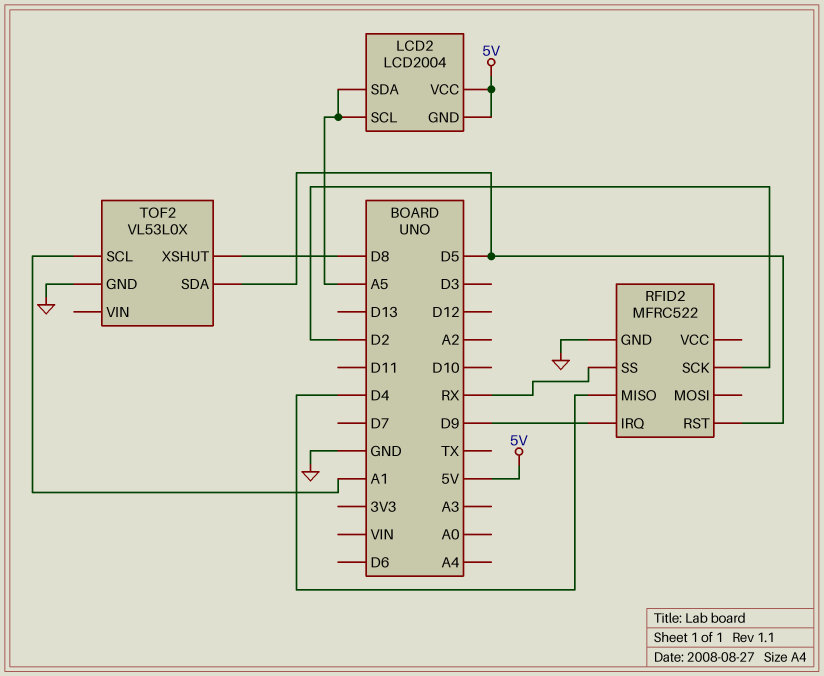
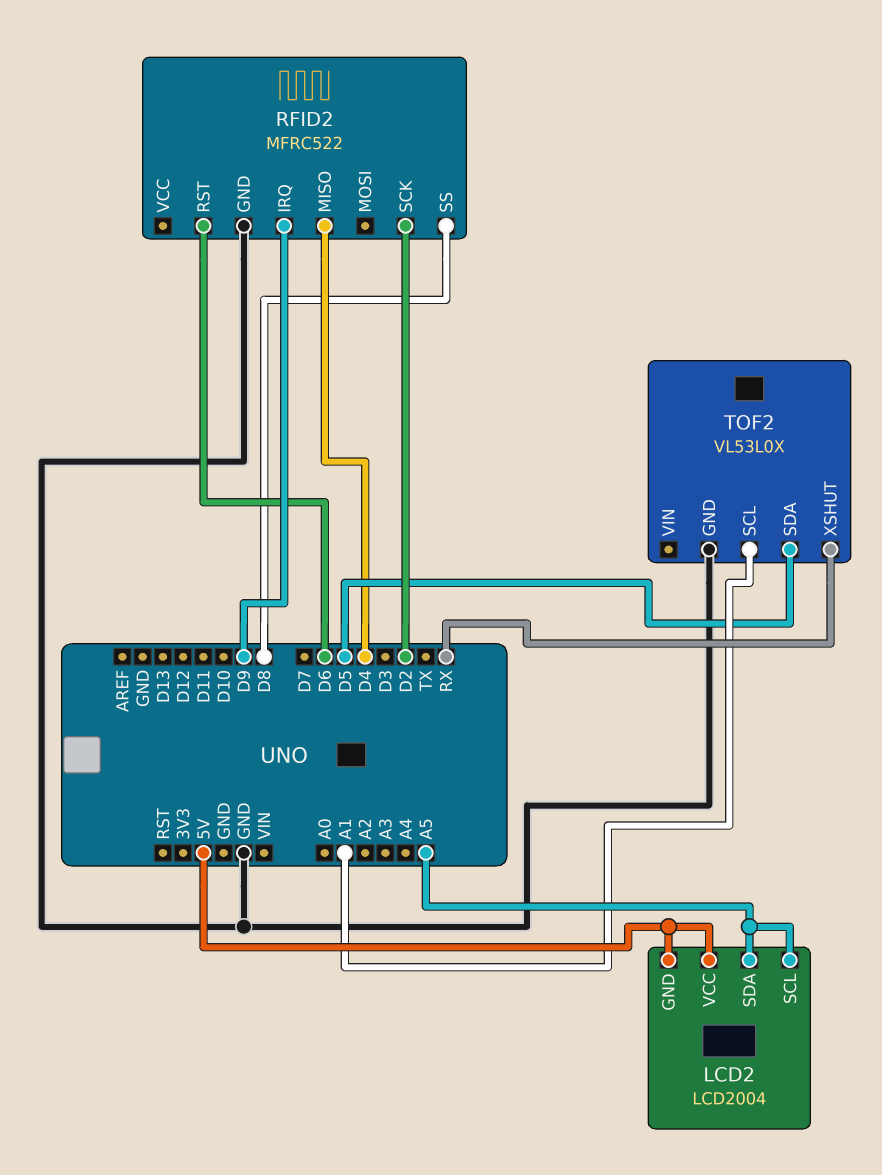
RFID2 pin RST: D5 -> D6
RFID2 pin SS: RX -> D8
TOF2 pin XSHUT: D8 -> RX

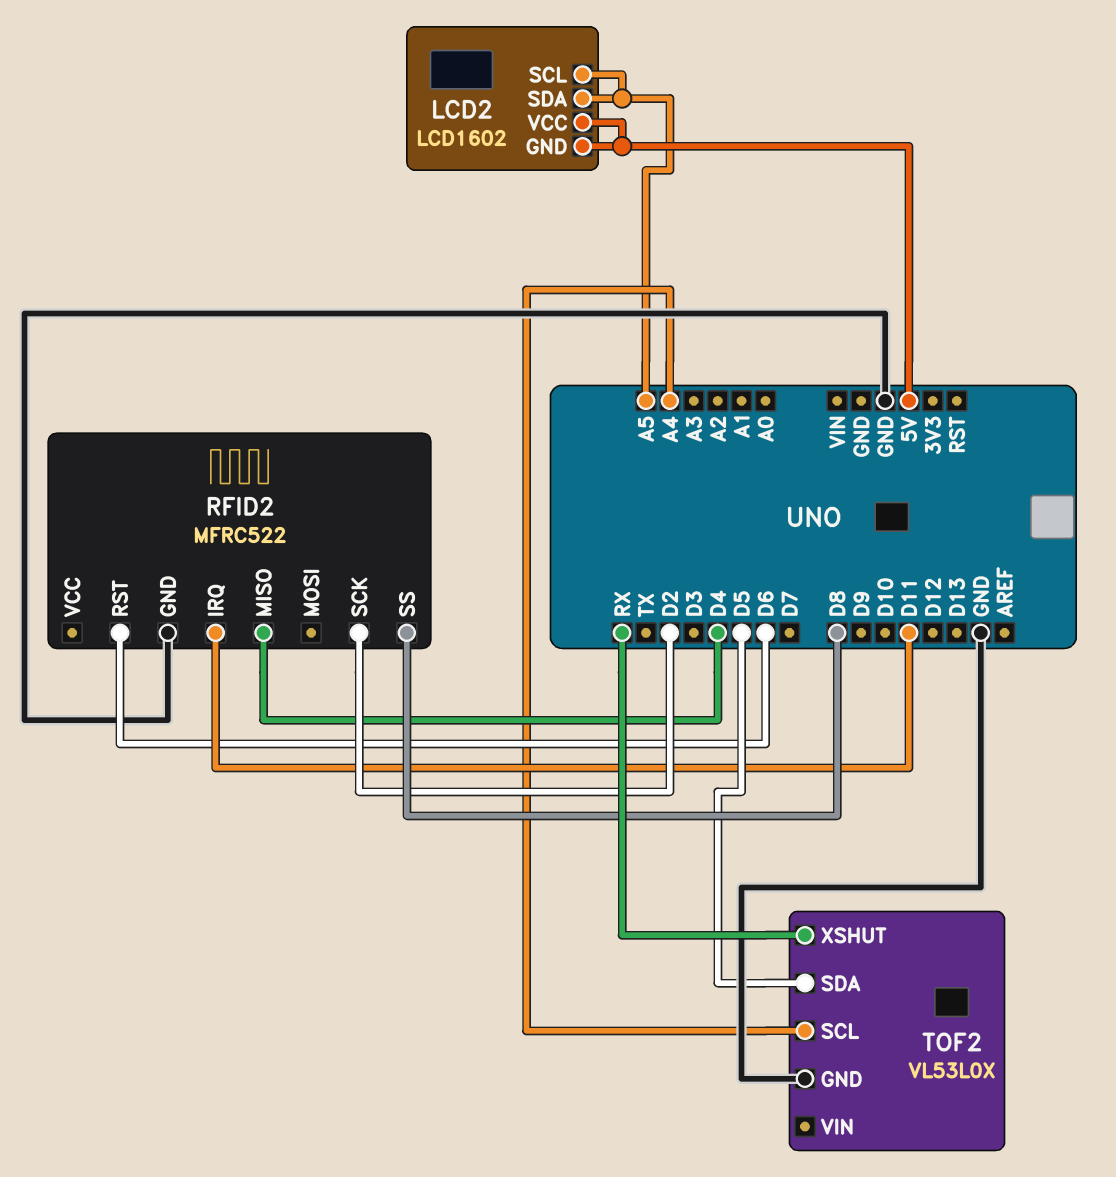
LCD2: LCD2004 -> LCD1602
RFID2 pin IRQ: D9 -> D11
TOF2 pin SCL: A1 -> A4

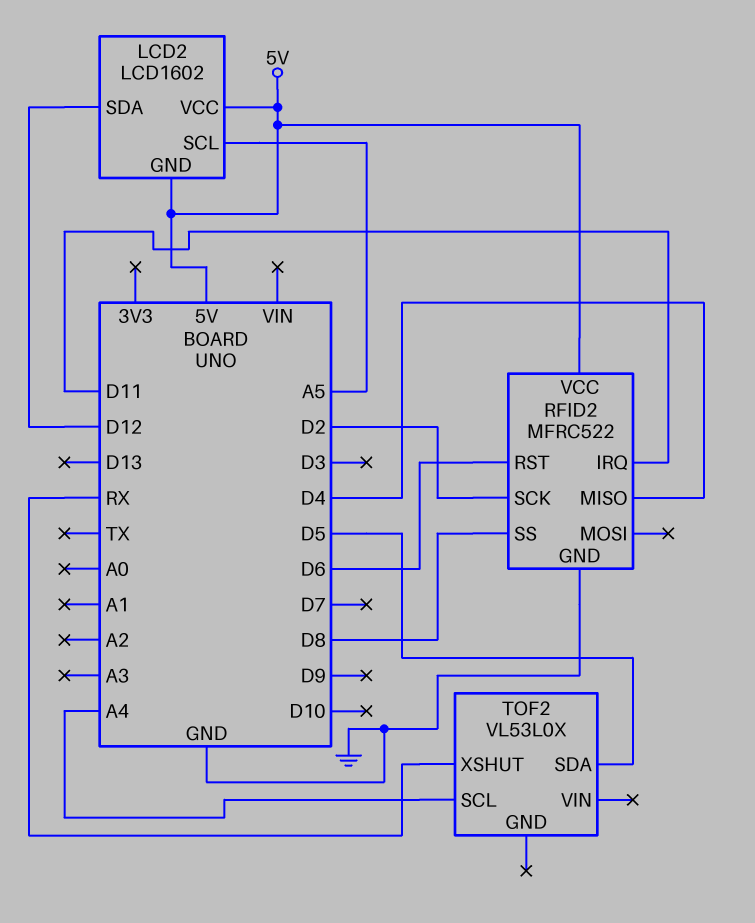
LCD2 pin SDA: A5 -> D12
RFID2 pin VCC: none -> 5V
TOF2 pin GND: GND -> none

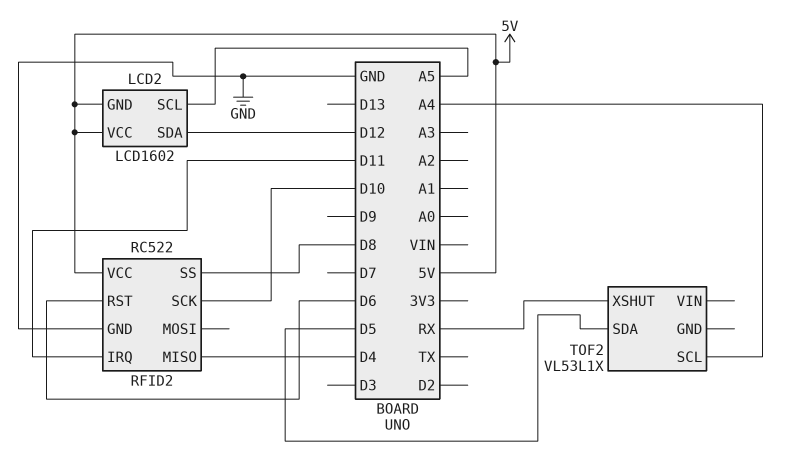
RFID2: MFRC522 -> RC522
RFID2 pin SCK: D2 -> D10
TOF2: VL53L0X -> VL53L1X

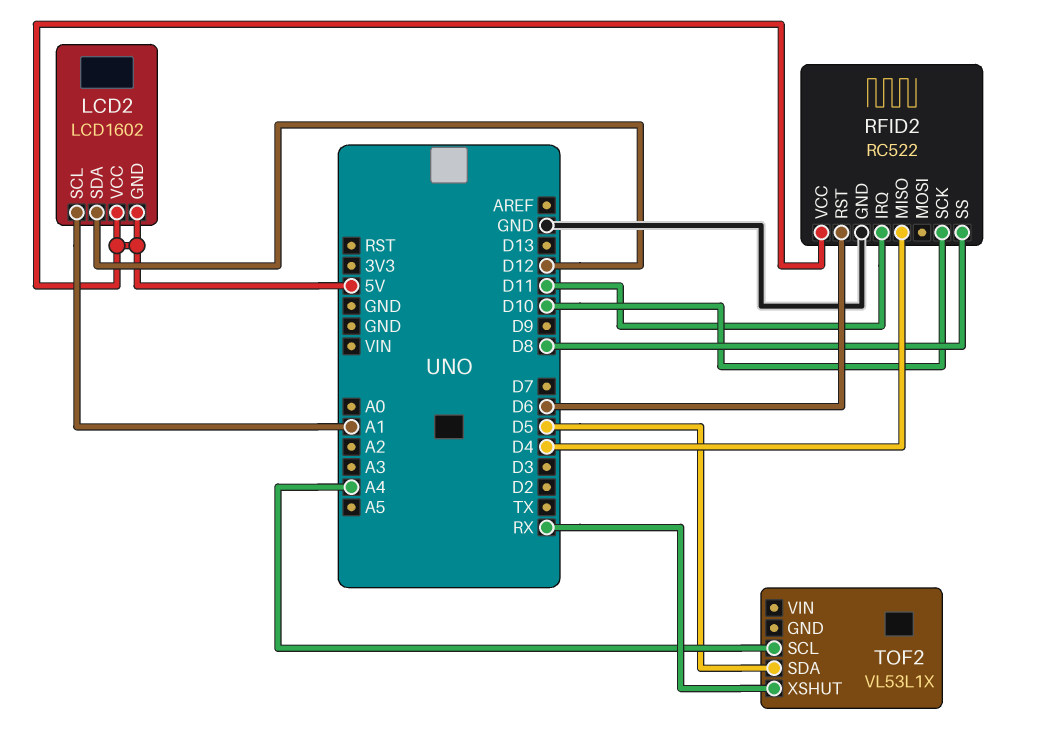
LCD2 pin SCL: A5 -> A1

